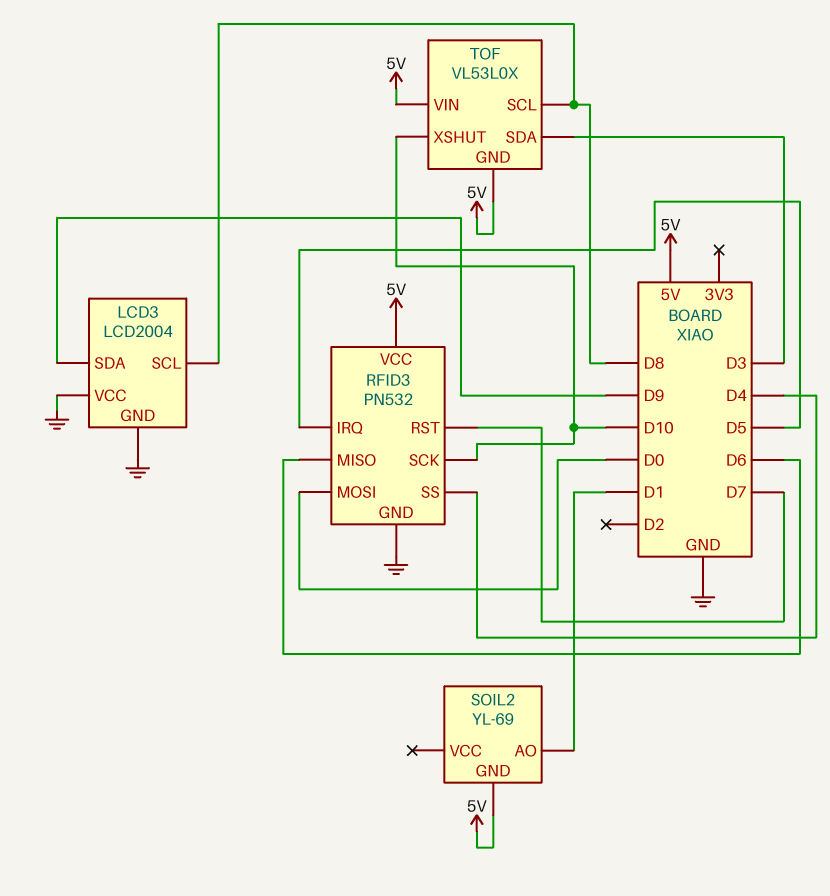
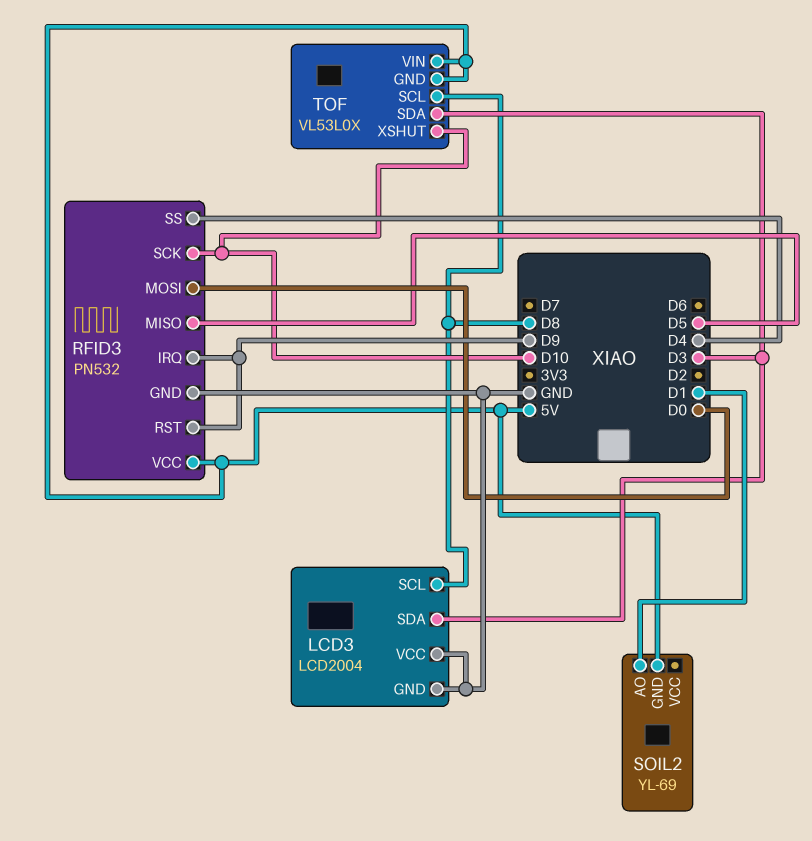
LCD3 pin SDA: D9 -> D3
RFID3 pin IRQ: D5 -> D9
RFID3 pin MISO: D6 -> D5
RFID3 pin RST: D7 -> D9

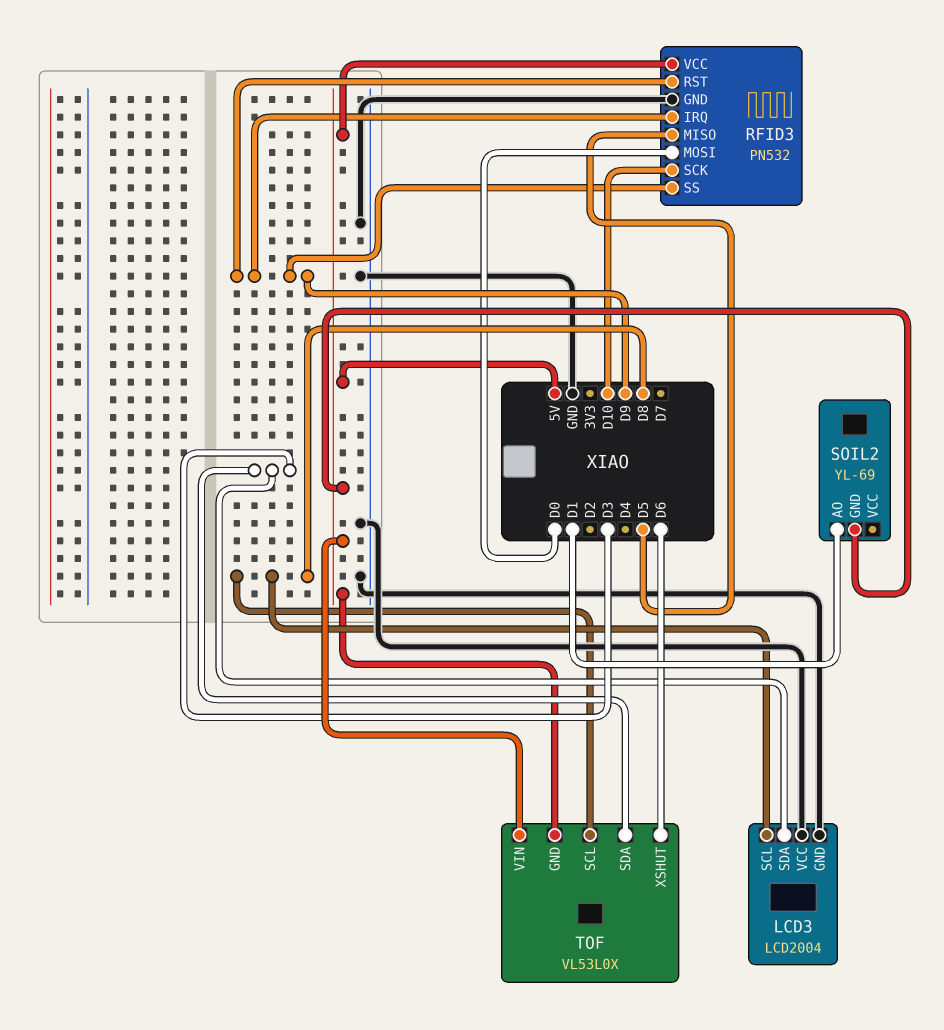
RFID3 pin SS: D4 -> D9
TOF pin XSHUT: D10 -> D6

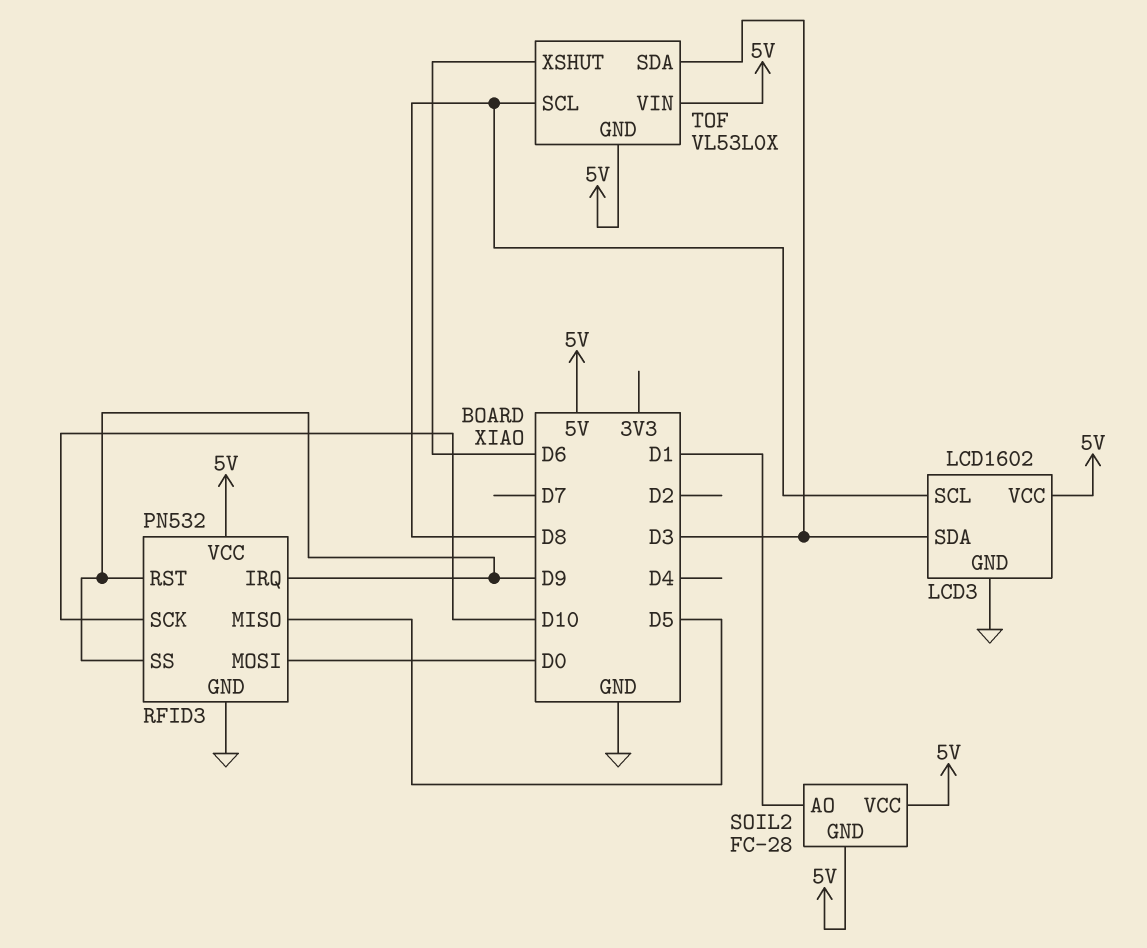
LCD3: LCD2004 -> LCD1602
LCD3 pin VCC: GND -> 5V
SOIL2: YL-69 -> FC-28
SOIL2 pin VCC: none -> 5V

